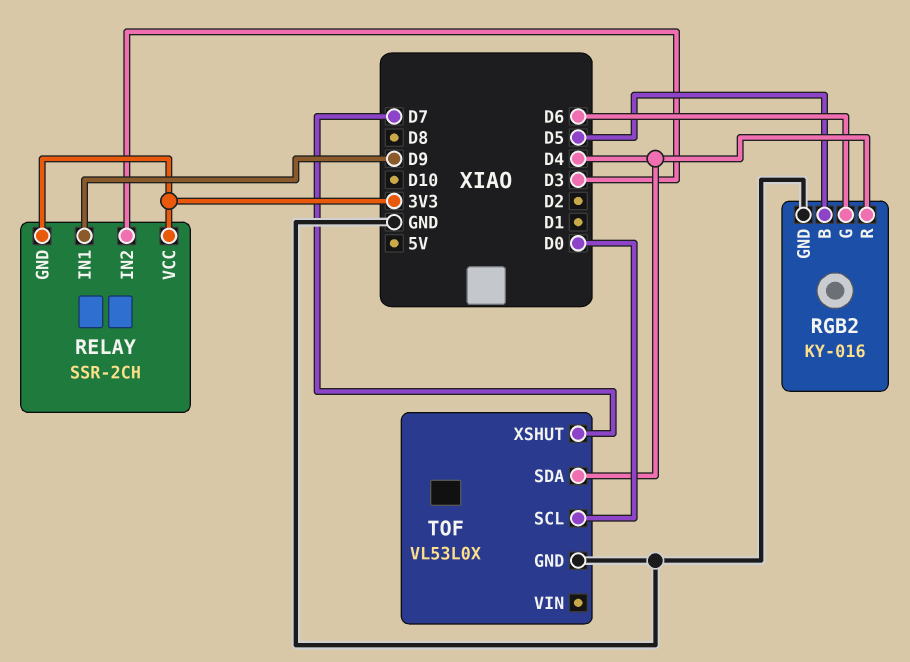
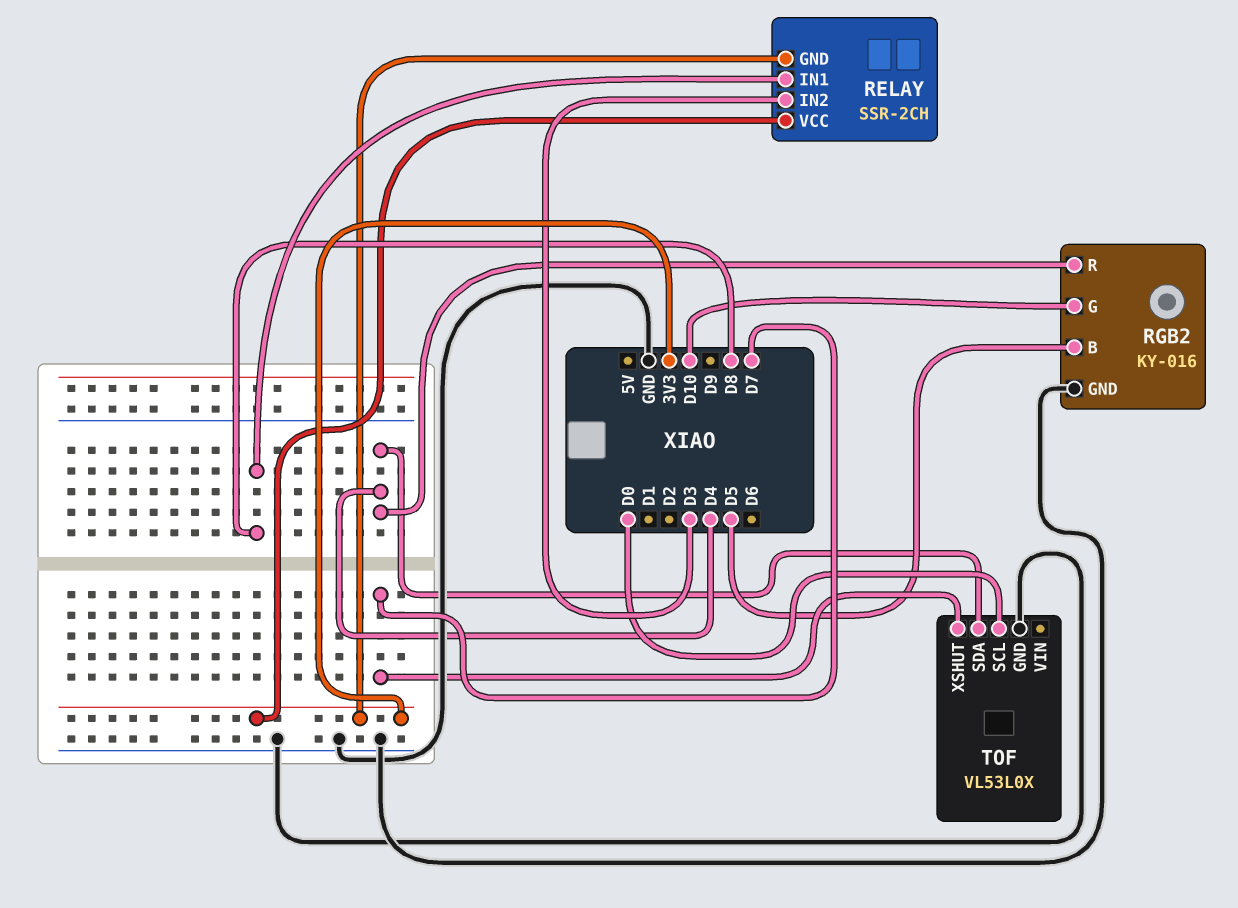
RELAY pin IN1: D9 -> D8
RGB2 pin G: D6 -> D10

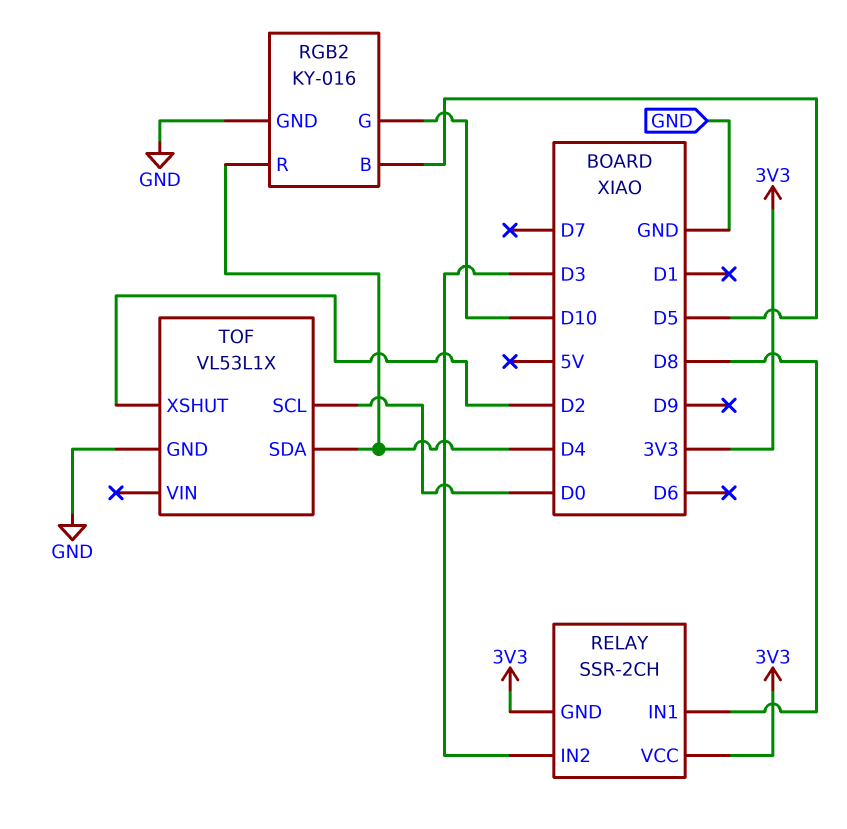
TOF: VL53L0X -> VL53L1X
TOF pin XSHUT: D7 -> D2

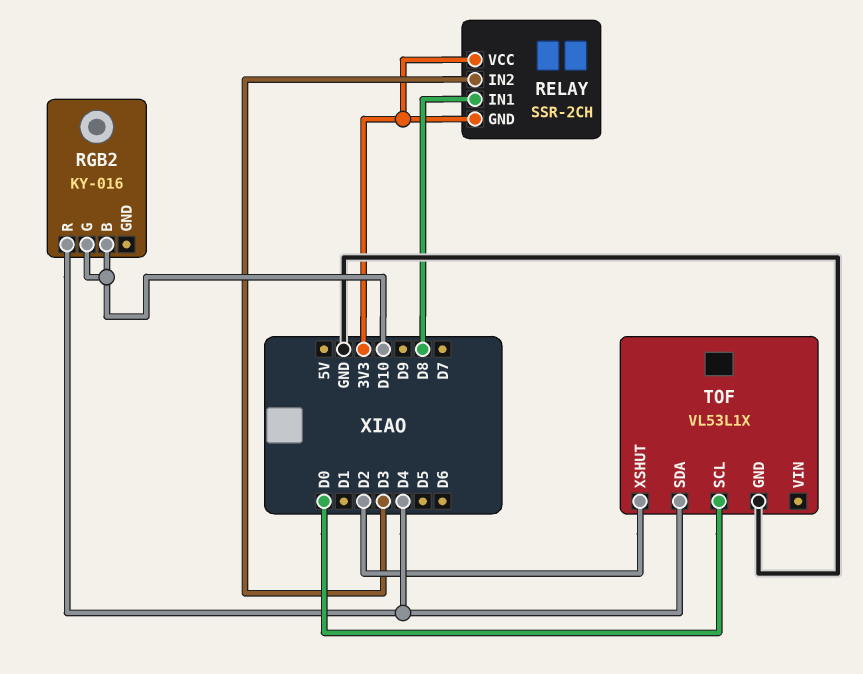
RGB2 pin B: D5 -> D10
RGB2 pin GND: GND -> none

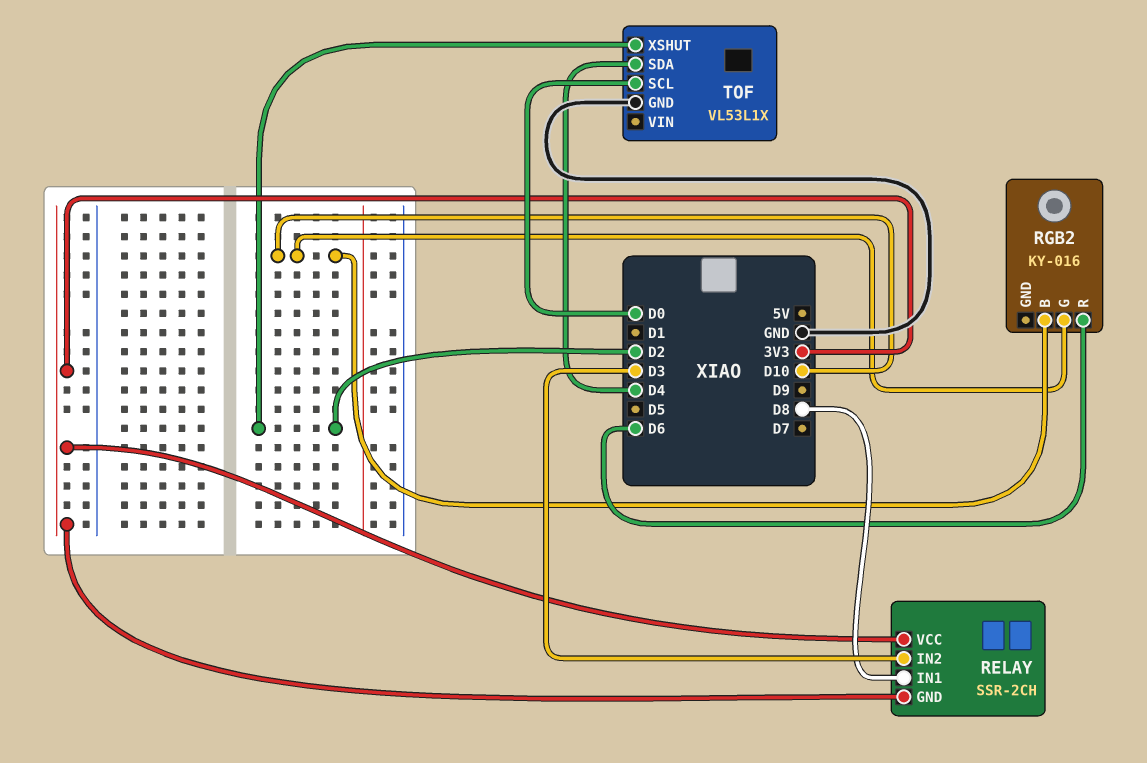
RGB2 pin R: D4 -> D6

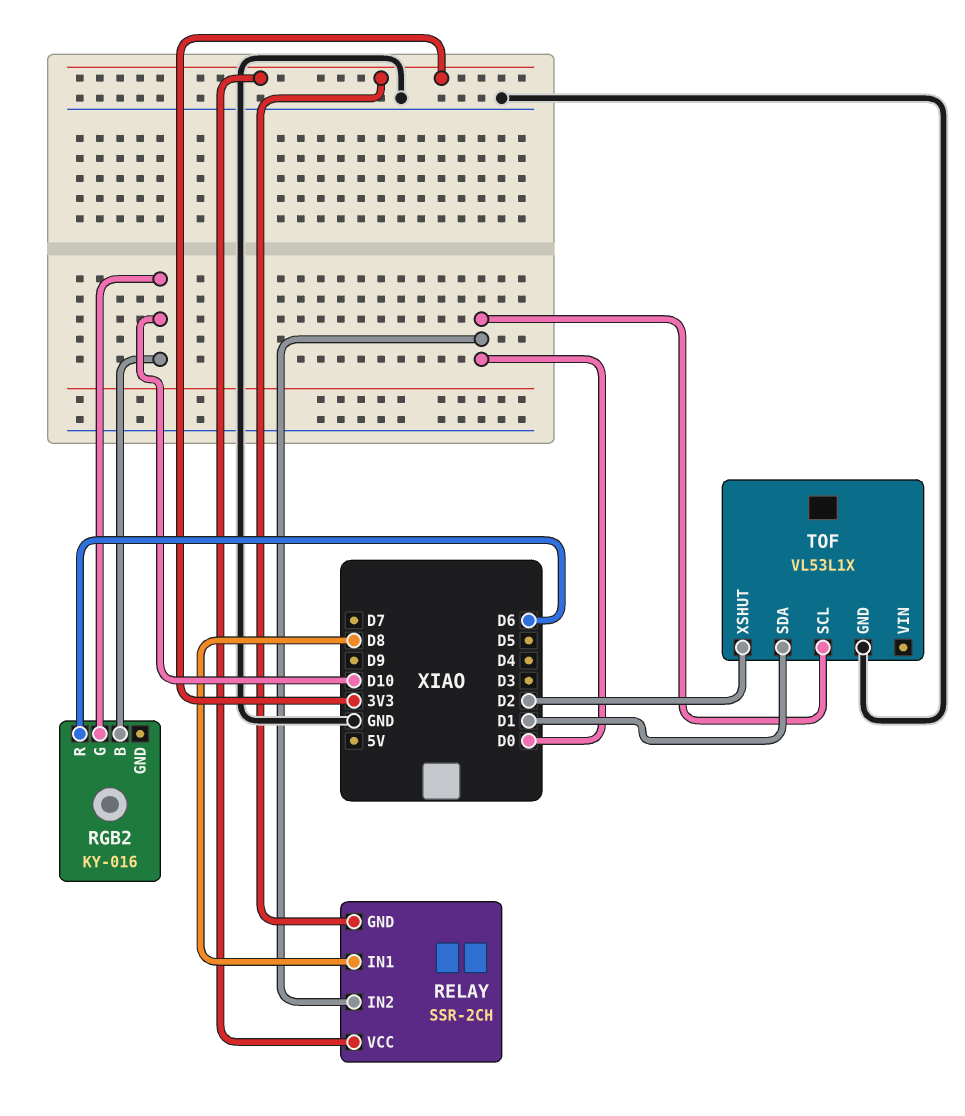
RELAY pin IN2: D3 -> D0
TOF pin SDA: D4 -> D1

